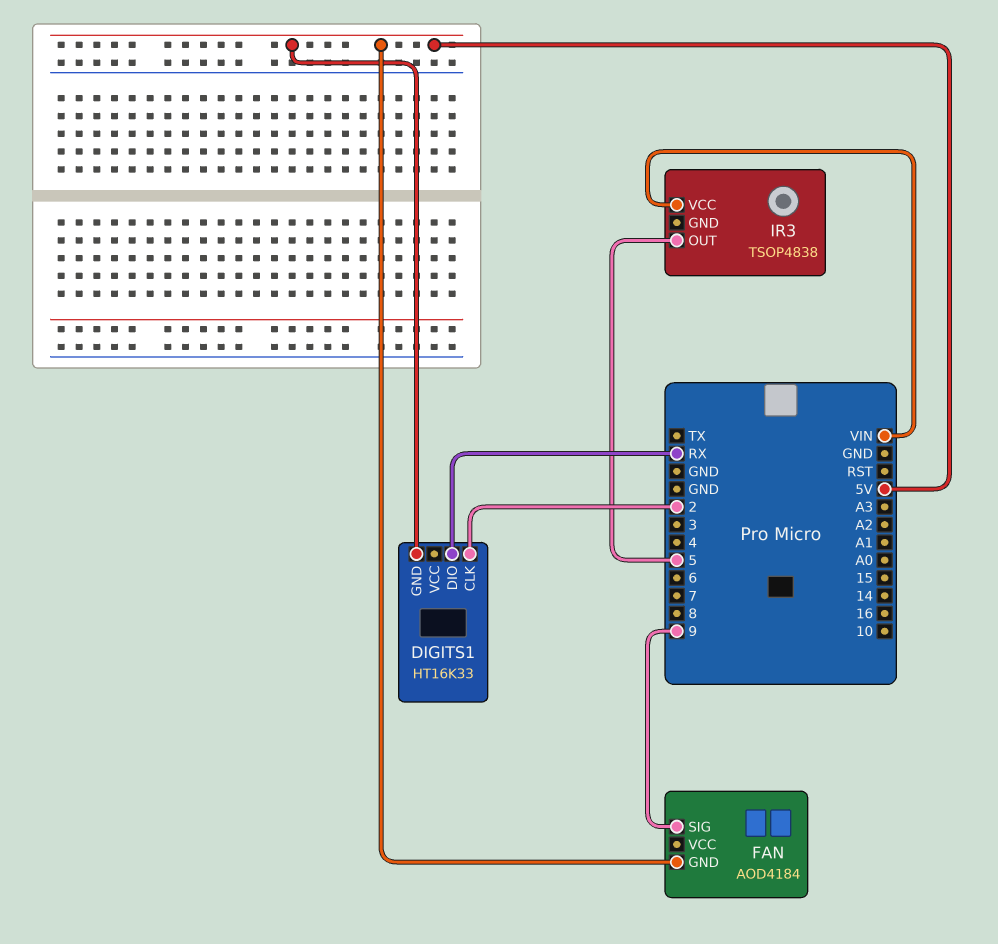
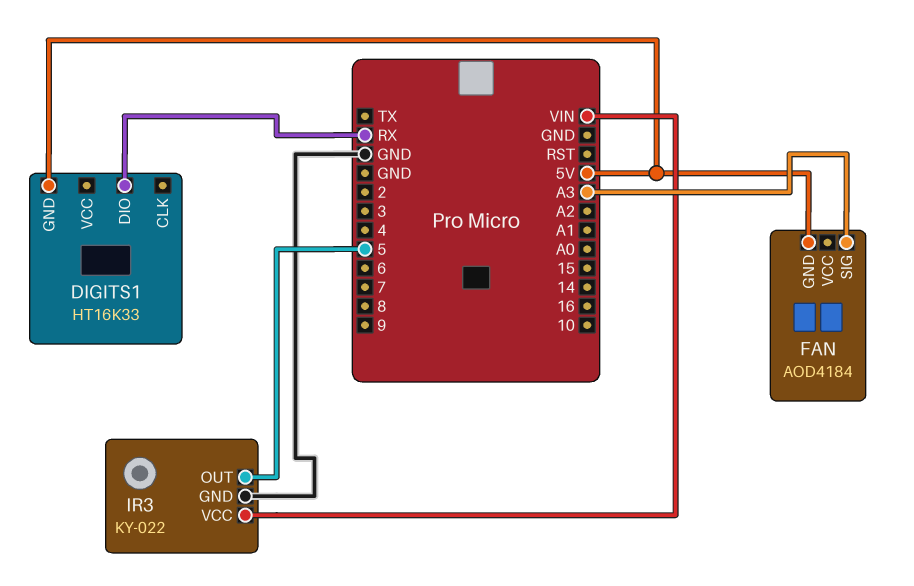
DIGITS1 pin CLK: 2 -> none
FAN pin SIG: 9 -> A3
IR3: TSOP4838 -> KY-022
IR3 pin GND: none -> GND

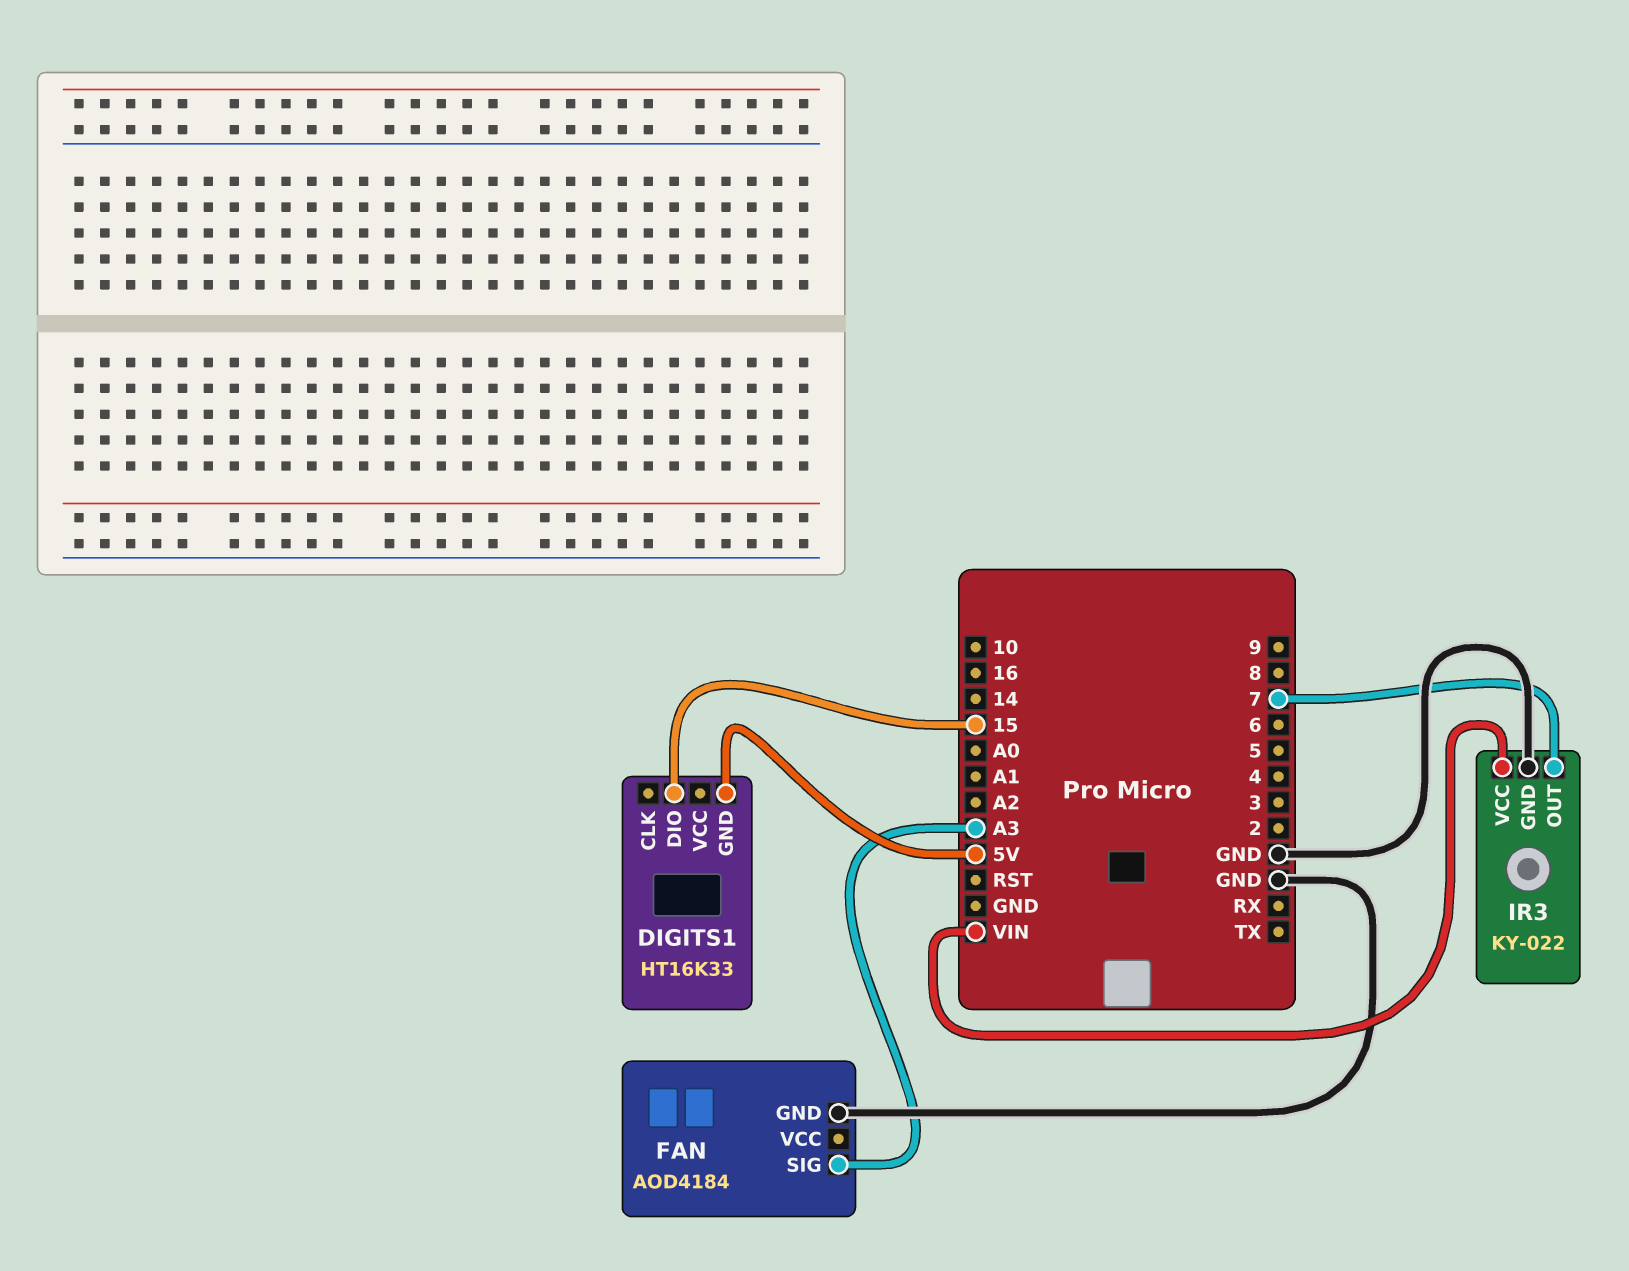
DIGITS1 pin DIO: RX -> 15
FAN pin GND: 5V -> GND
IR3 pin OUT: 5 -> 7

